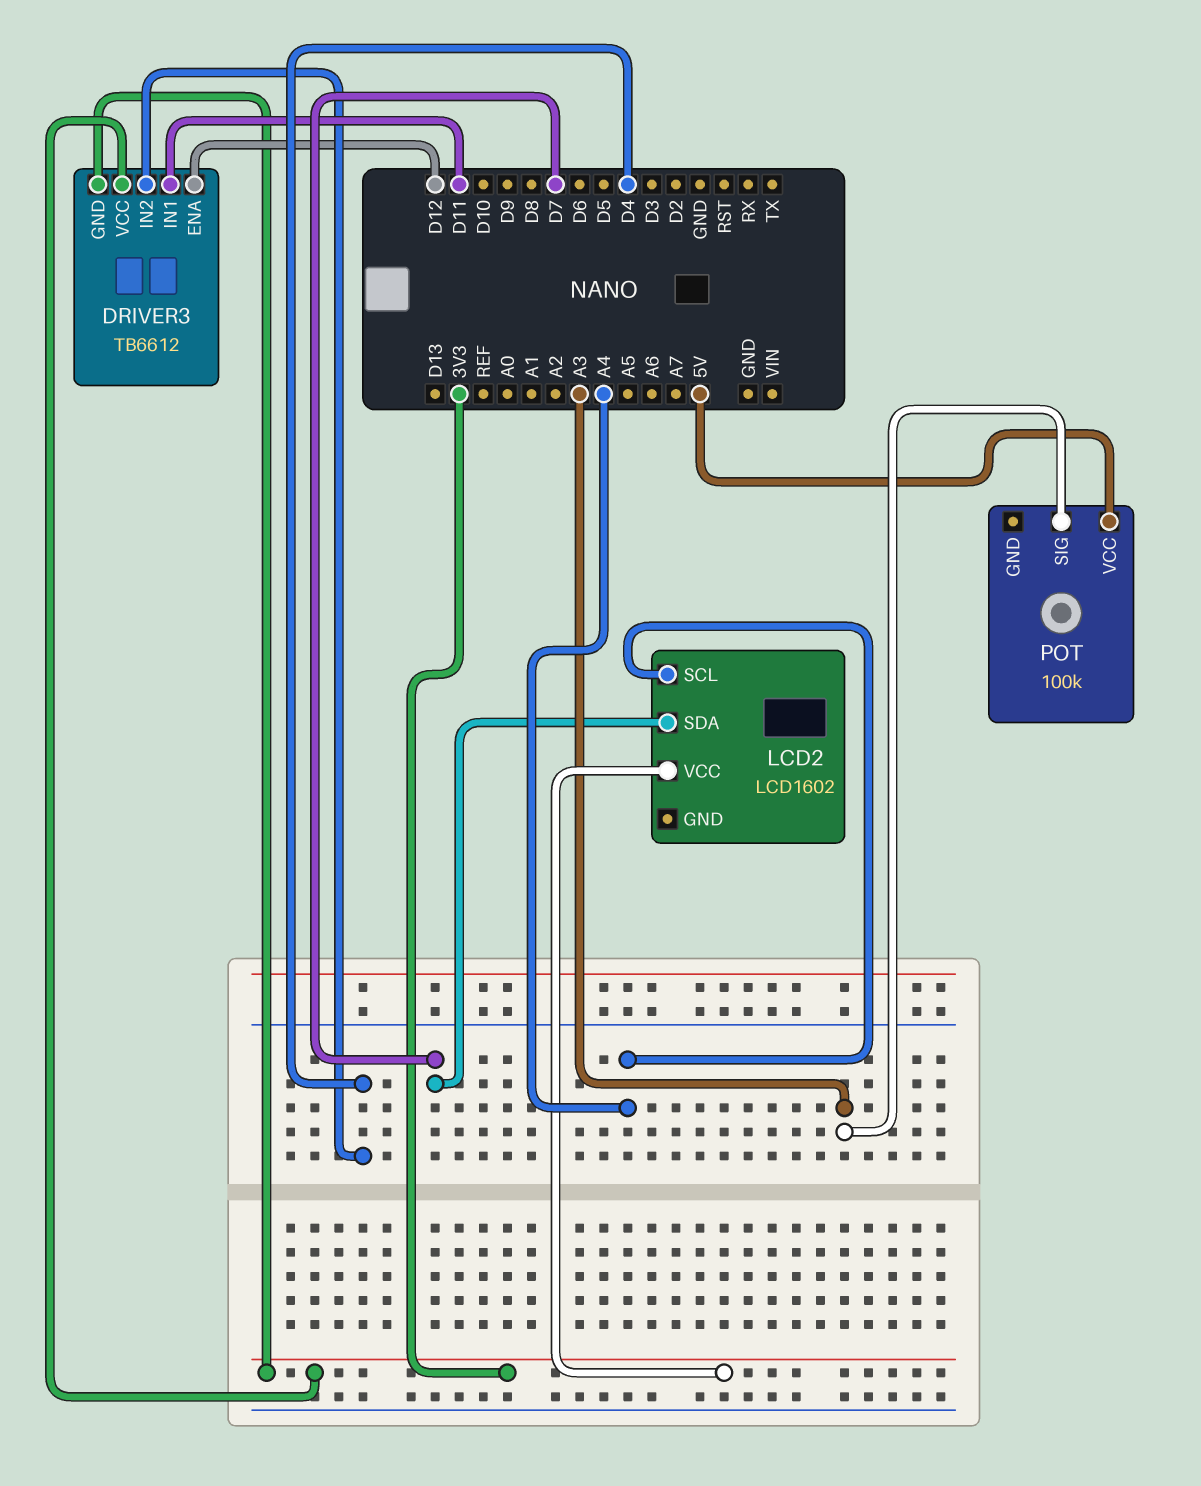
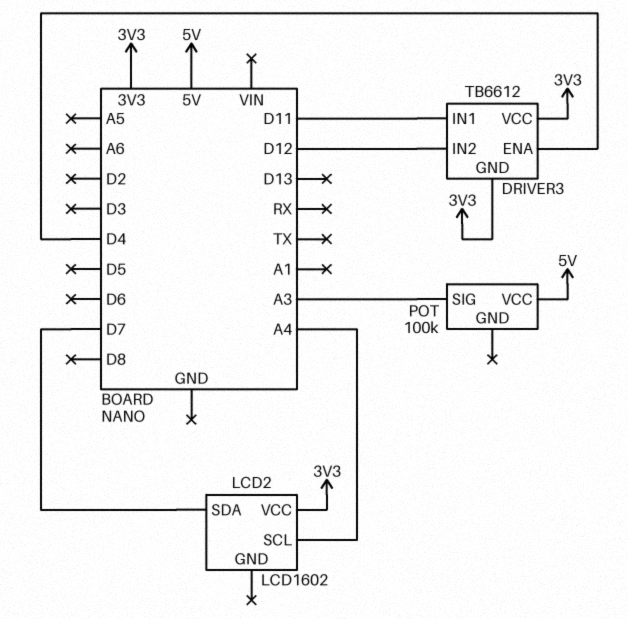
DRIVER3 pin ENA: D12 -> D4
DRIVER3 pin IN2: D4 -> D12

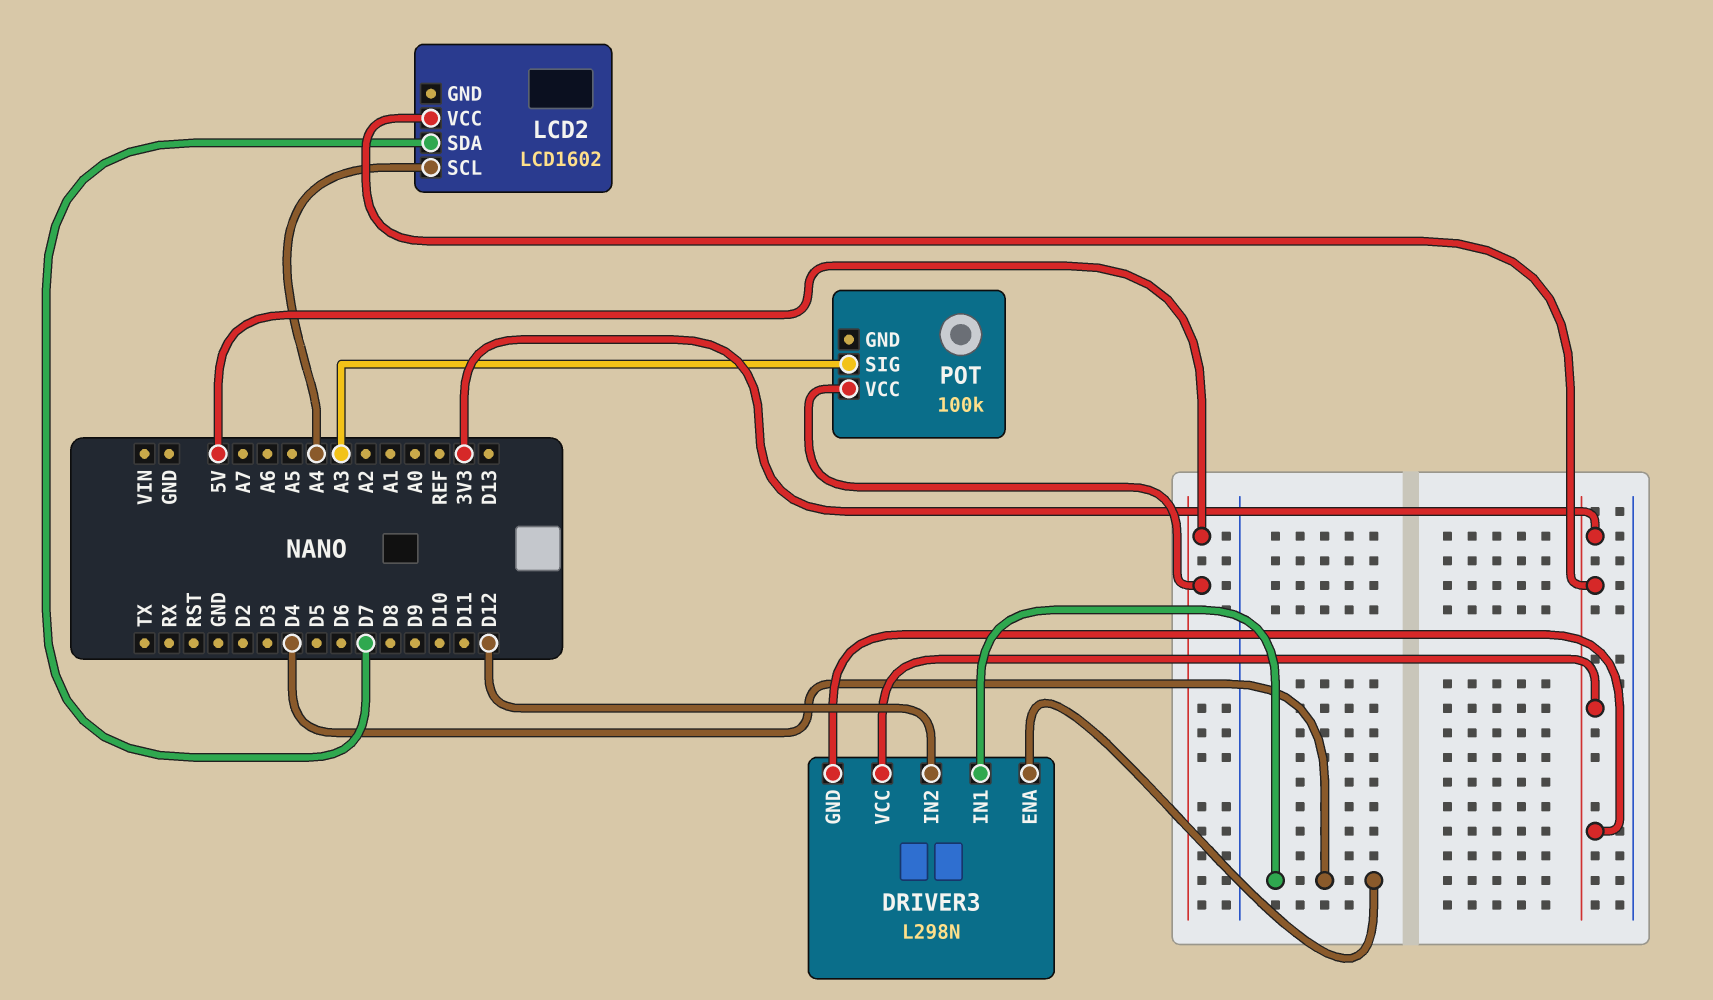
DRIVER3: TB6612 -> L298N
DRIVER3 pin IN1: D11 -> D4

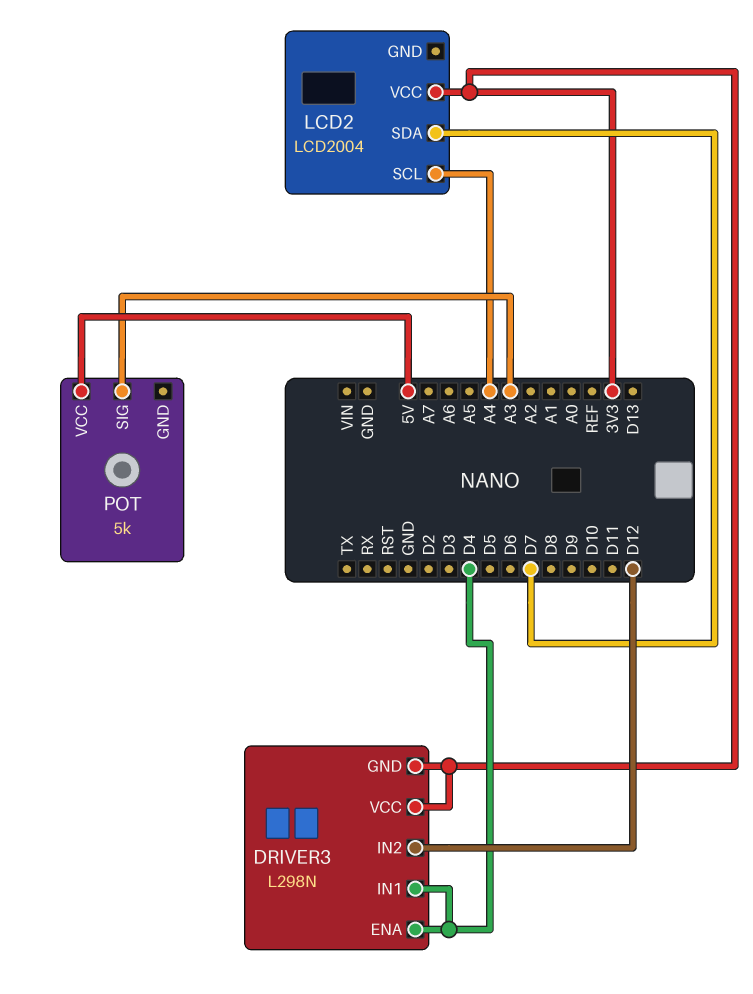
LCD2: LCD1602 -> LCD2004
POT: 100k -> 5k

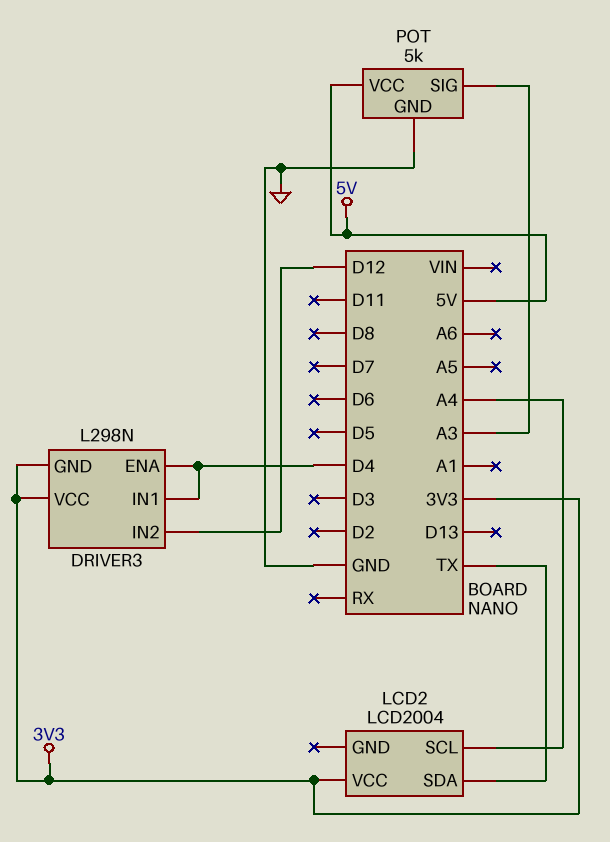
LCD2 pin SDA: D7 -> TX
POT pin GND: none -> GND

